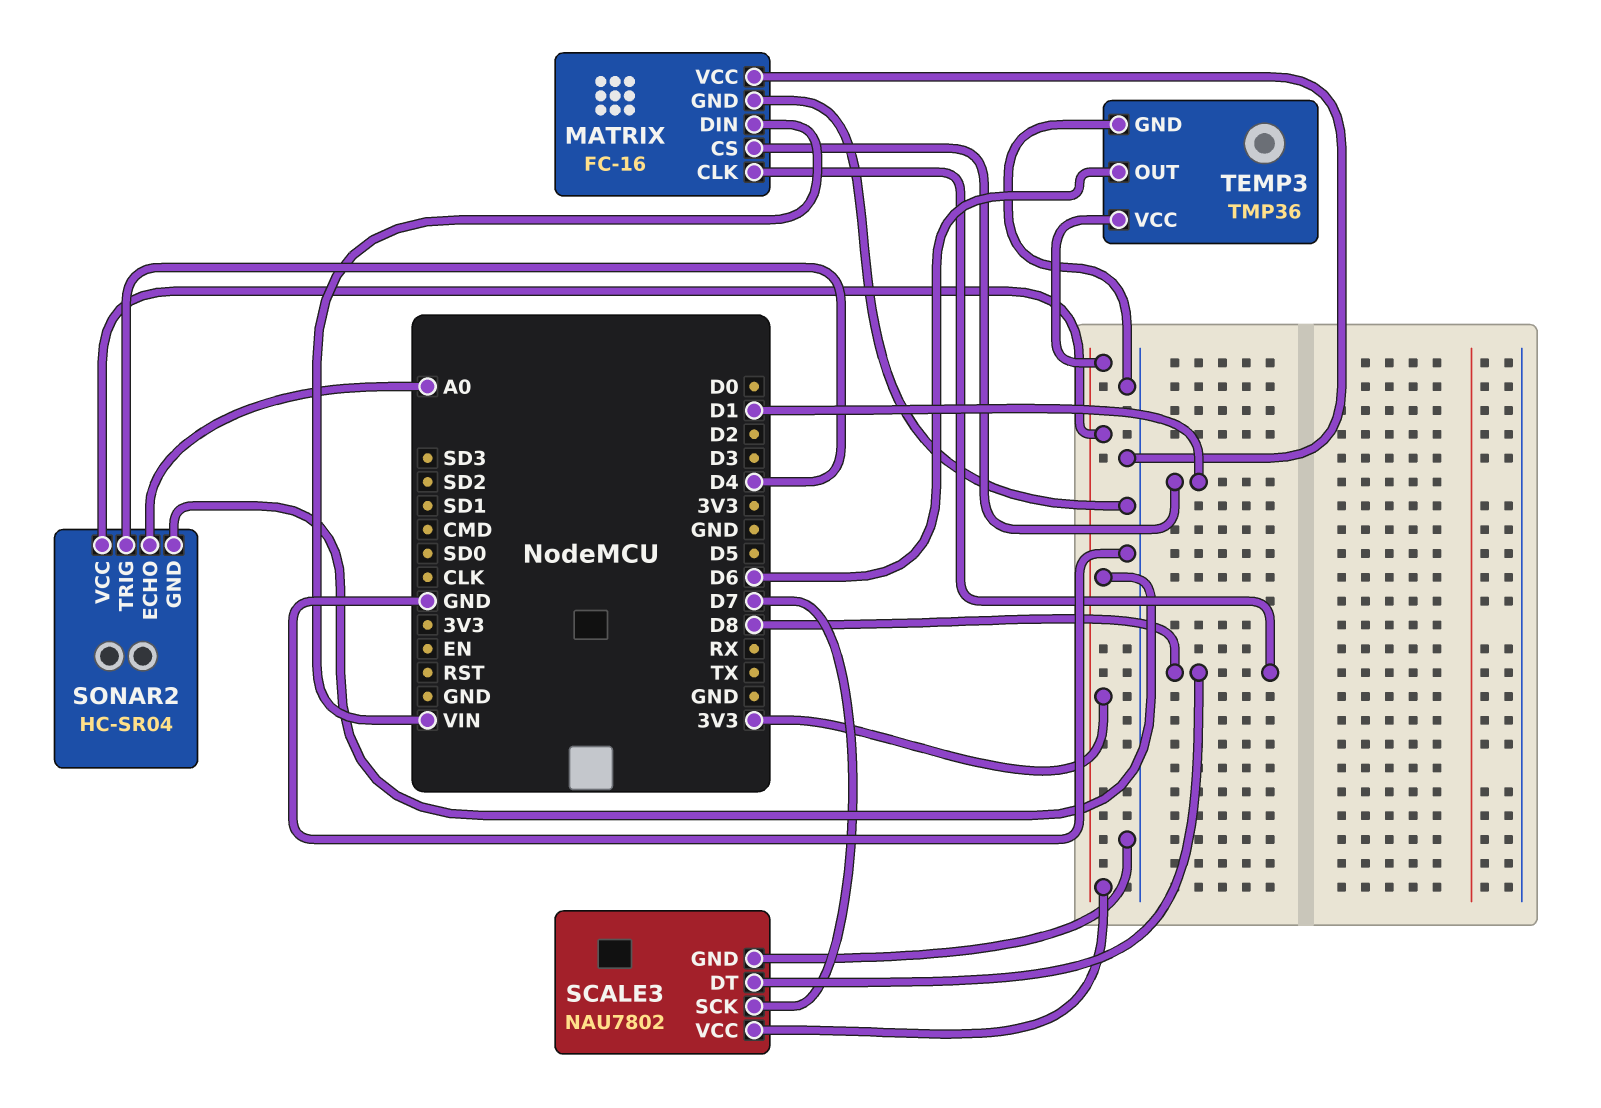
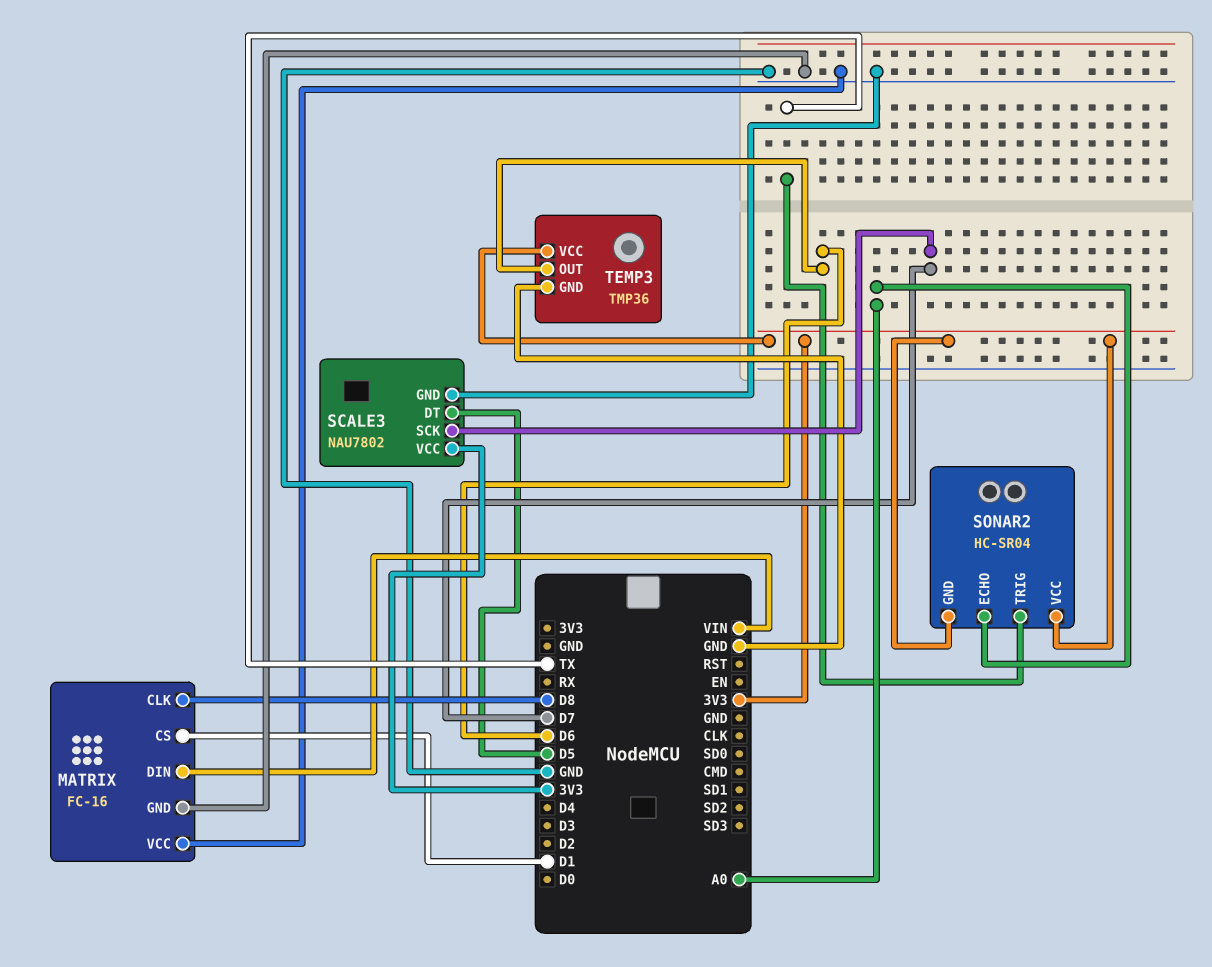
SCALE3 pin DT: D8 -> D5
SONAR2 pin TRIG: D4 -> TX

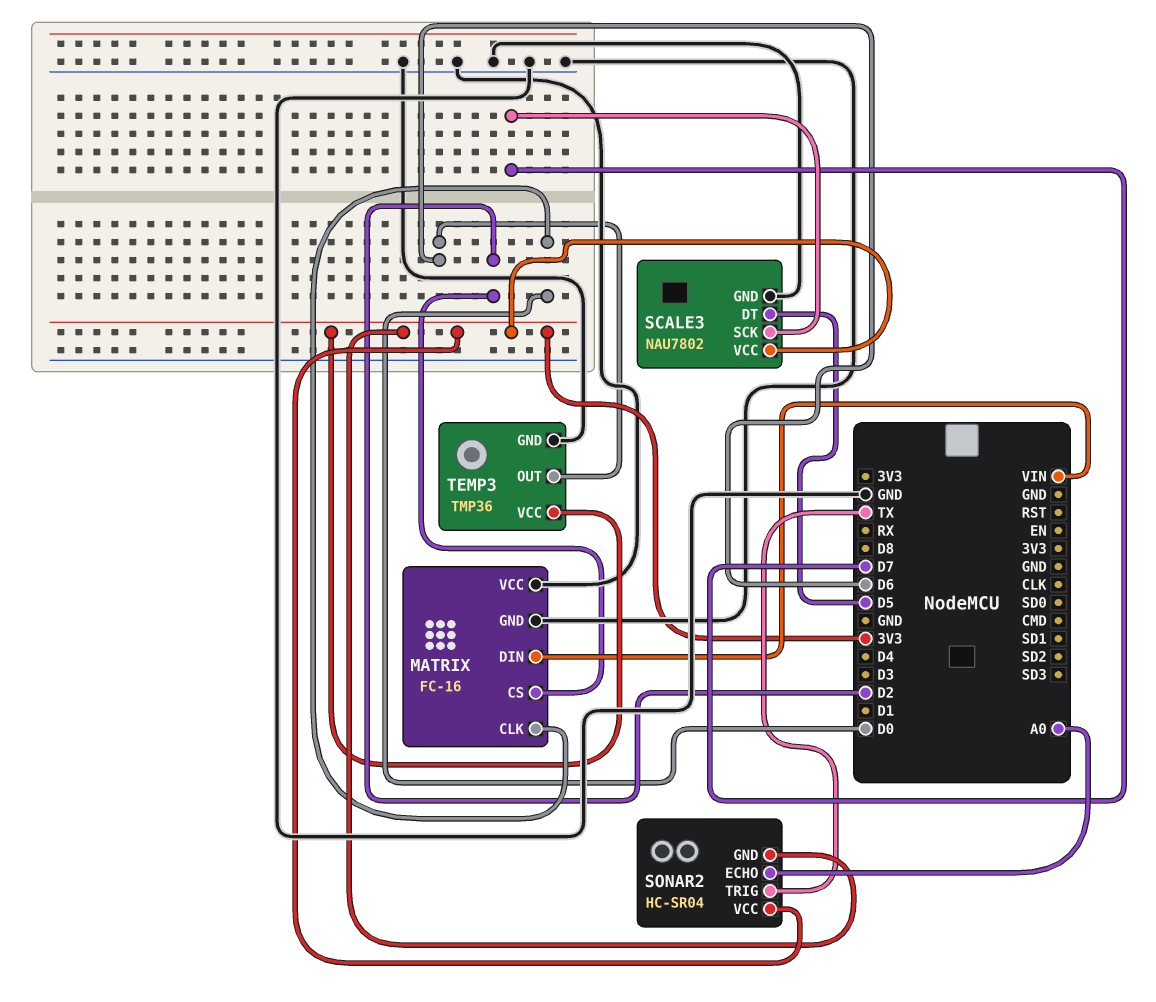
MATRIX pin CLK: D8 -> D0
MATRIX pin CS: D1 -> D2

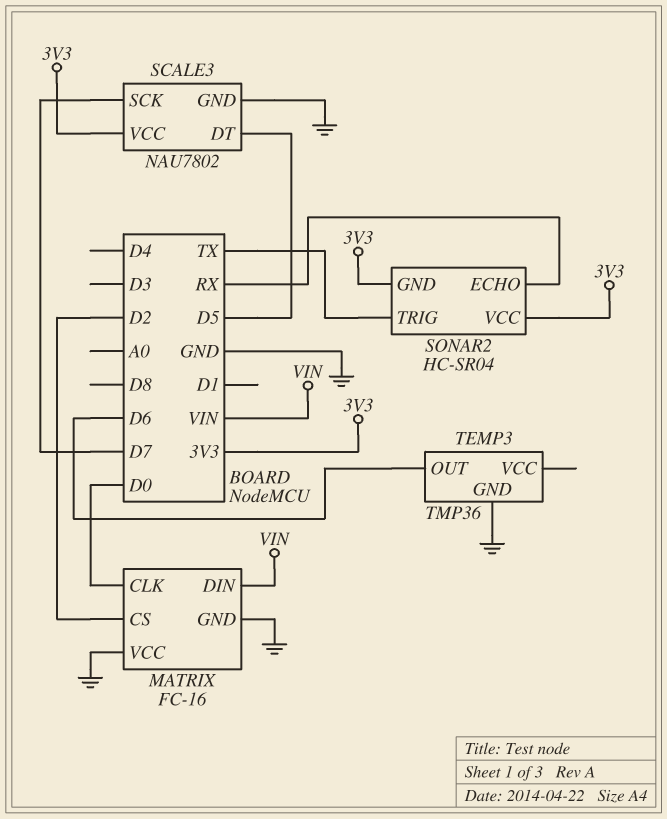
SONAR2 pin ECHO: A0 -> RX
TEMP3 pin VCC: 3V3 -> none

